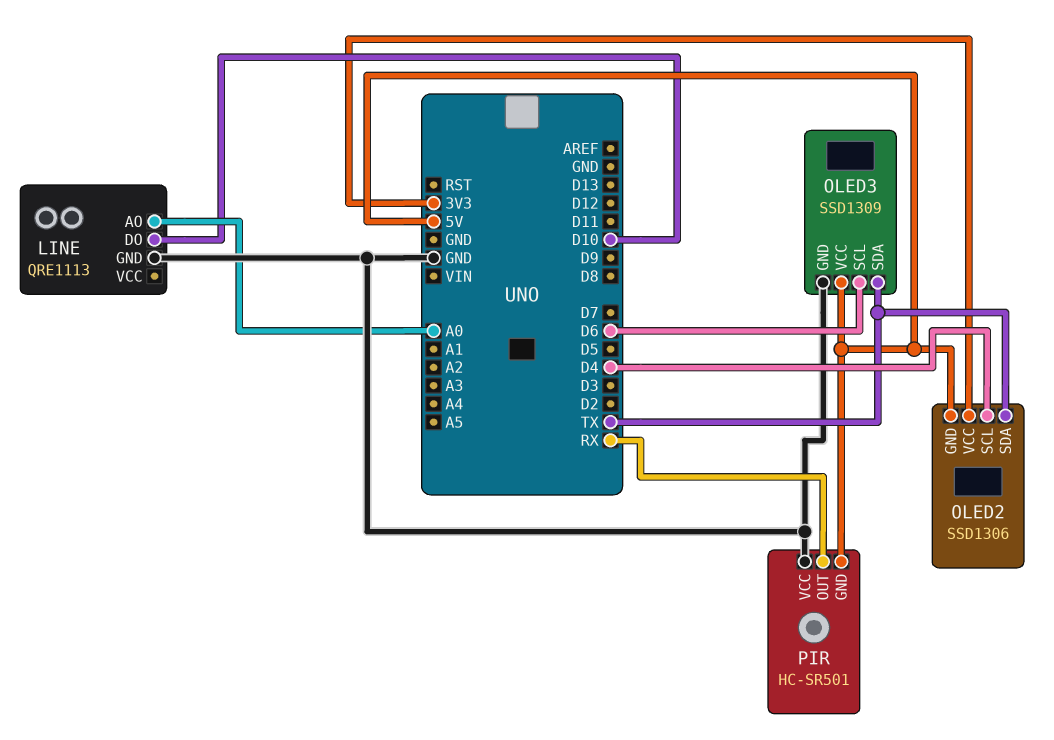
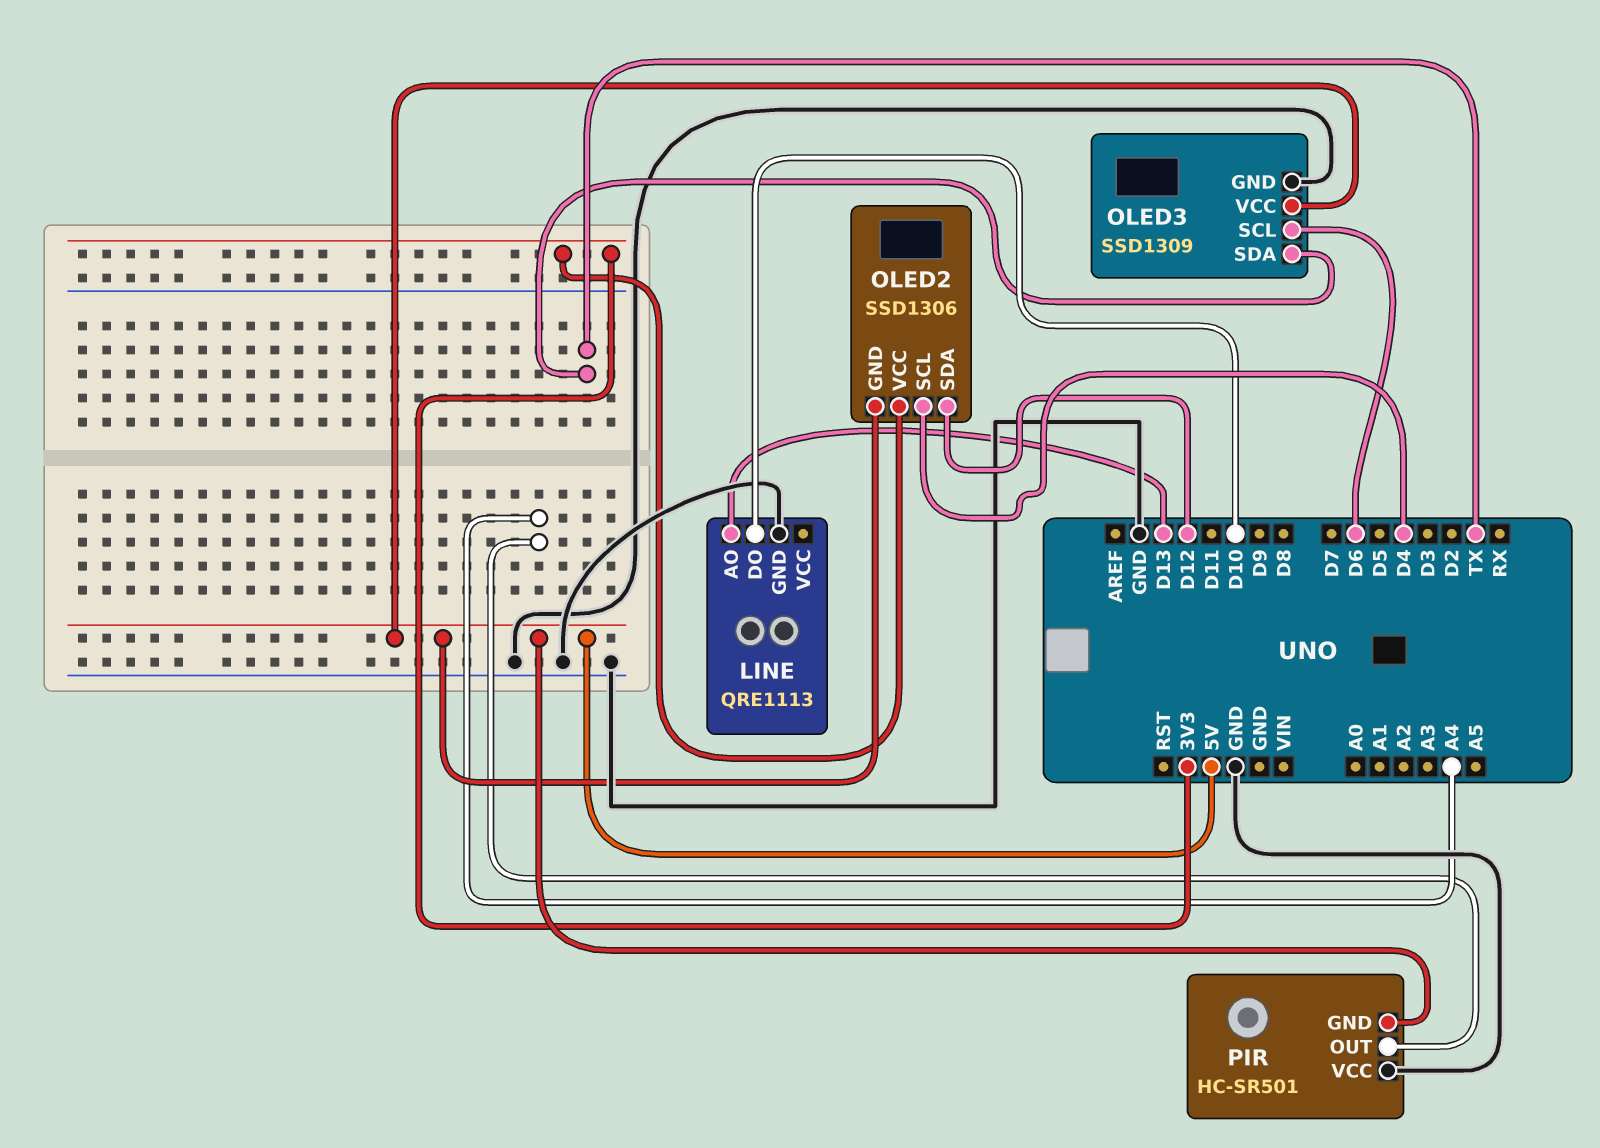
LINE pin AO: A0 -> D13
OLED2 pin SDA: TX -> D12
PIR pin OUT: RX -> A4

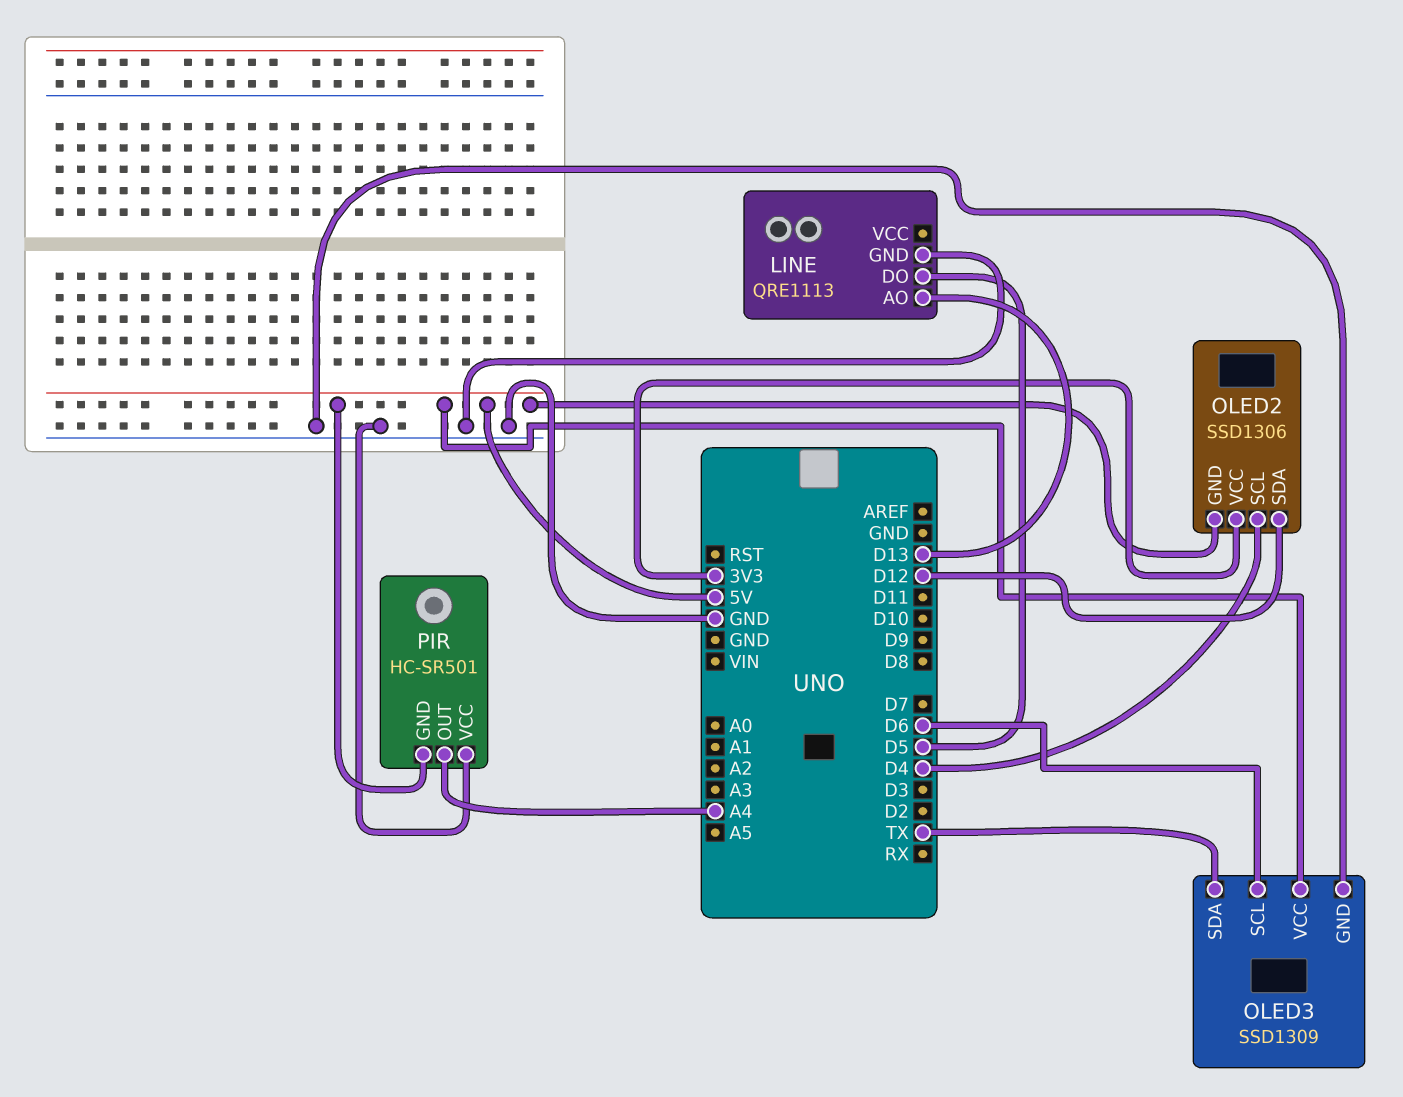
LINE pin DO: D10 -> D5

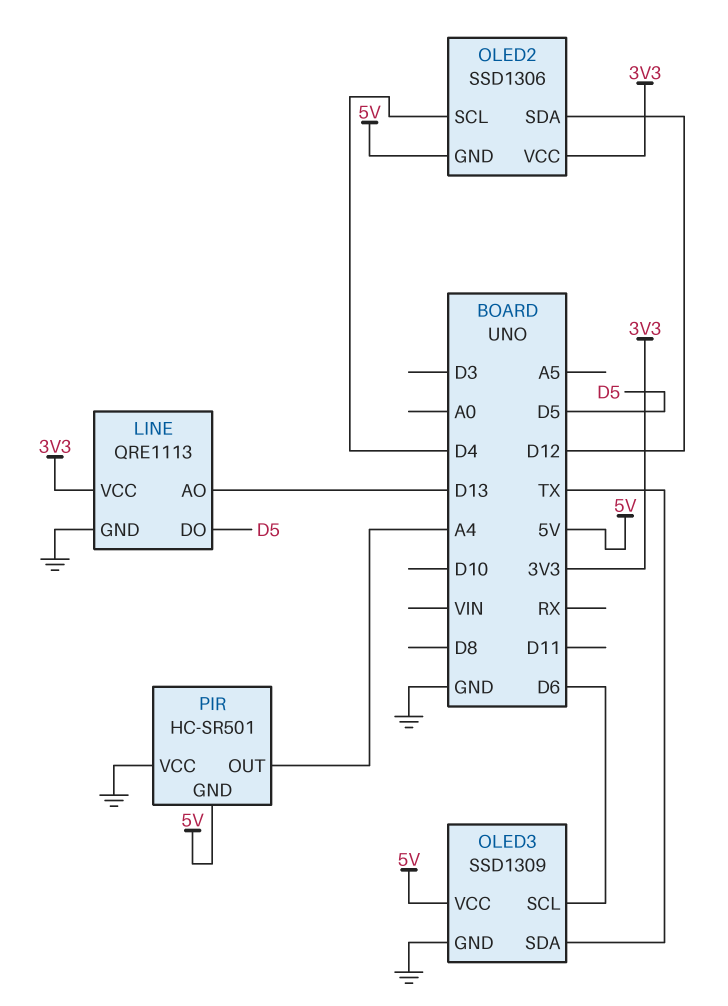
LINE pin VCC: none -> 3V3

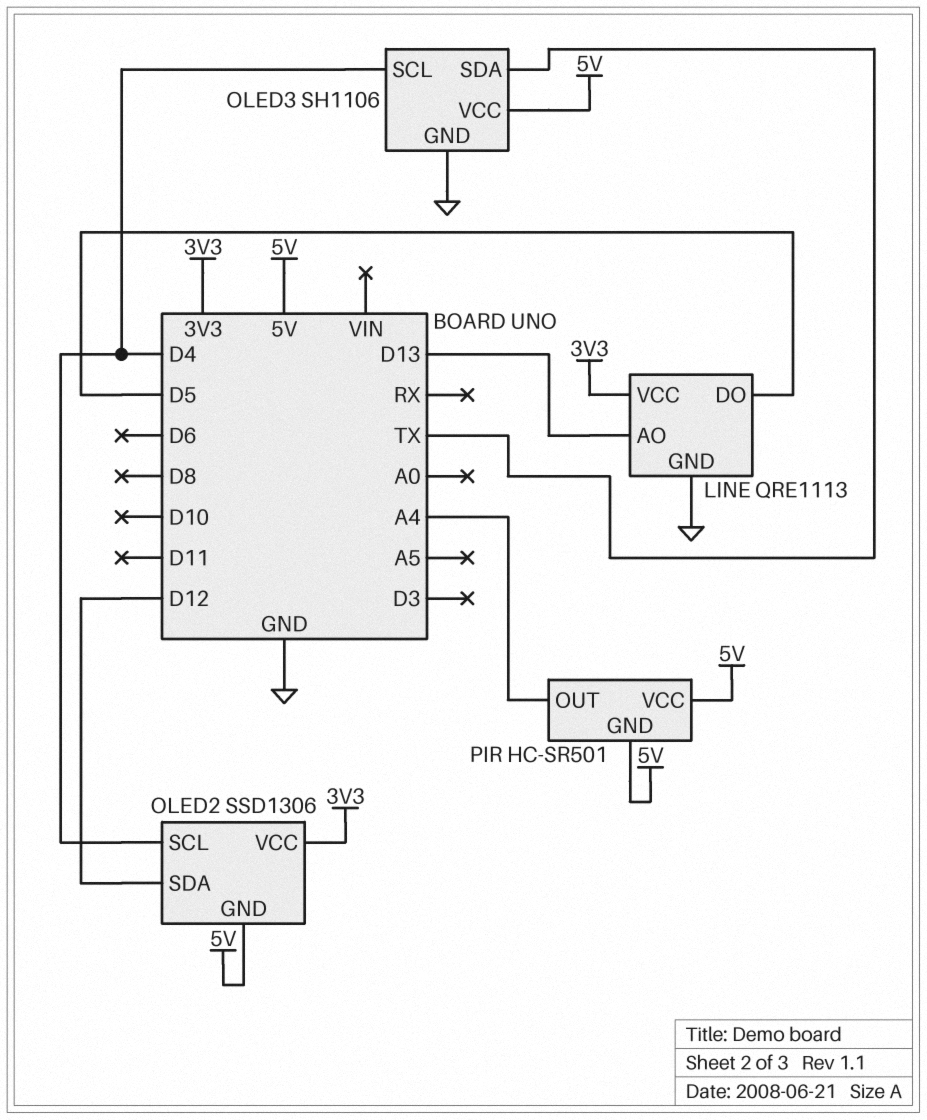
OLED3: SSD1309 -> SH1106
OLED3 pin SCL: D6 -> D4
PIR pin VCC: GND -> 5V

